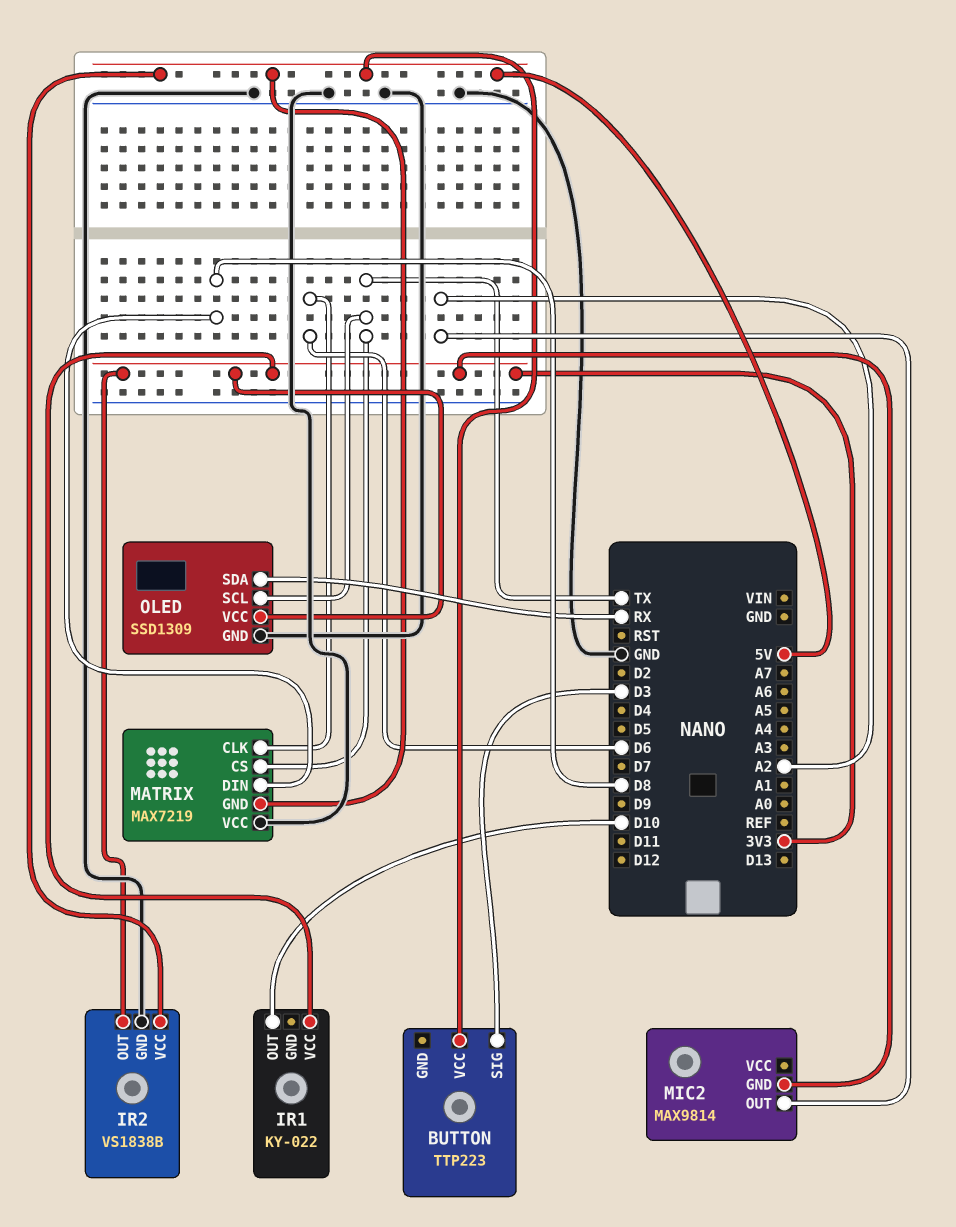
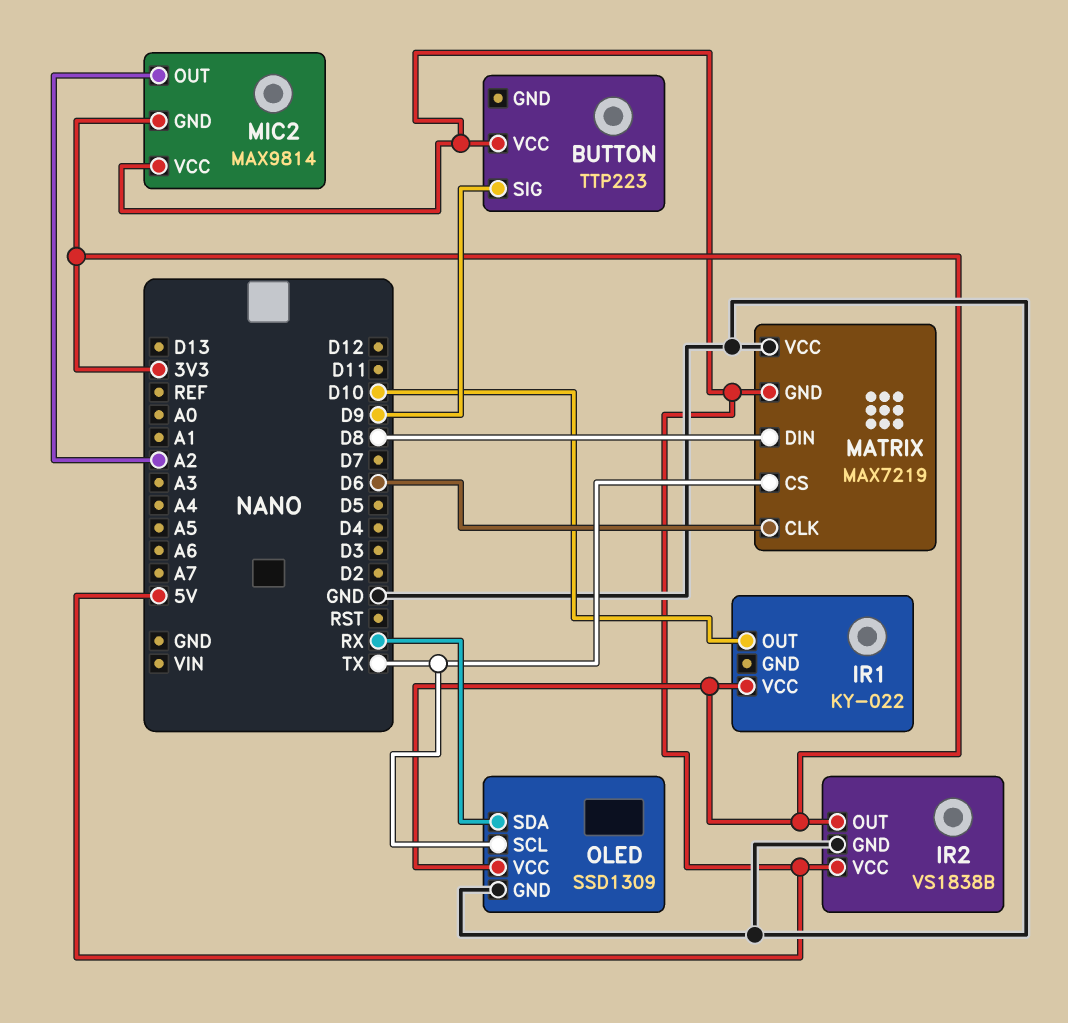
BUTTON pin SIG: D3 -> D9
MIC2 pin VCC: none -> 5V

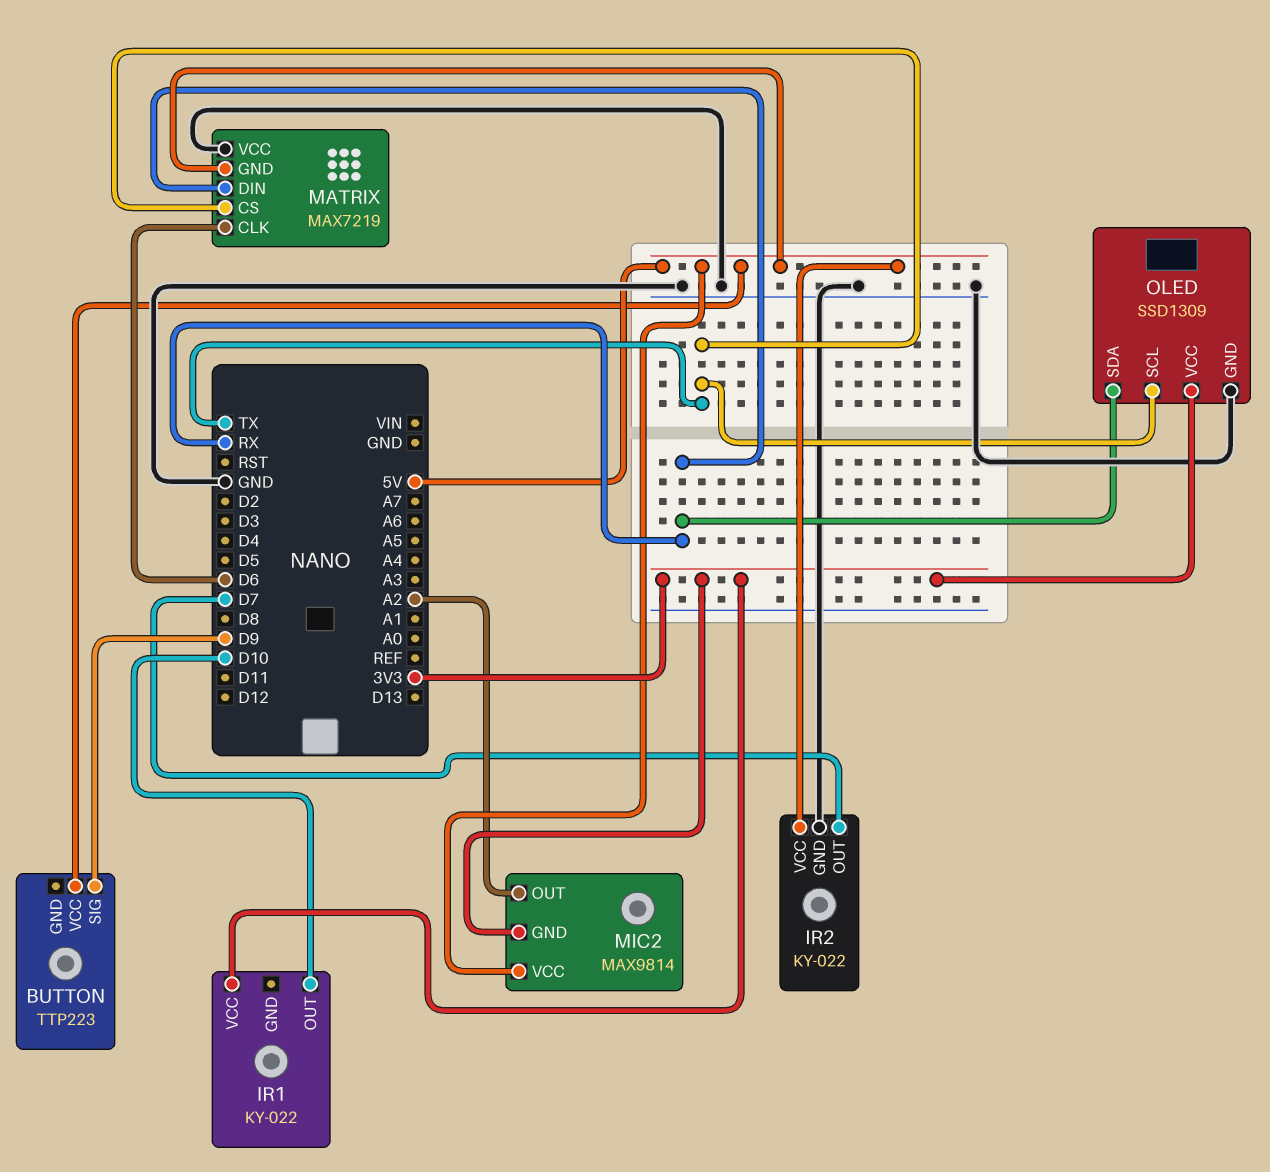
IR2: VS1838B -> KY-022
IR2 pin OUT: 3V3 -> D7
MATRIX pin DIN: D8 -> RX

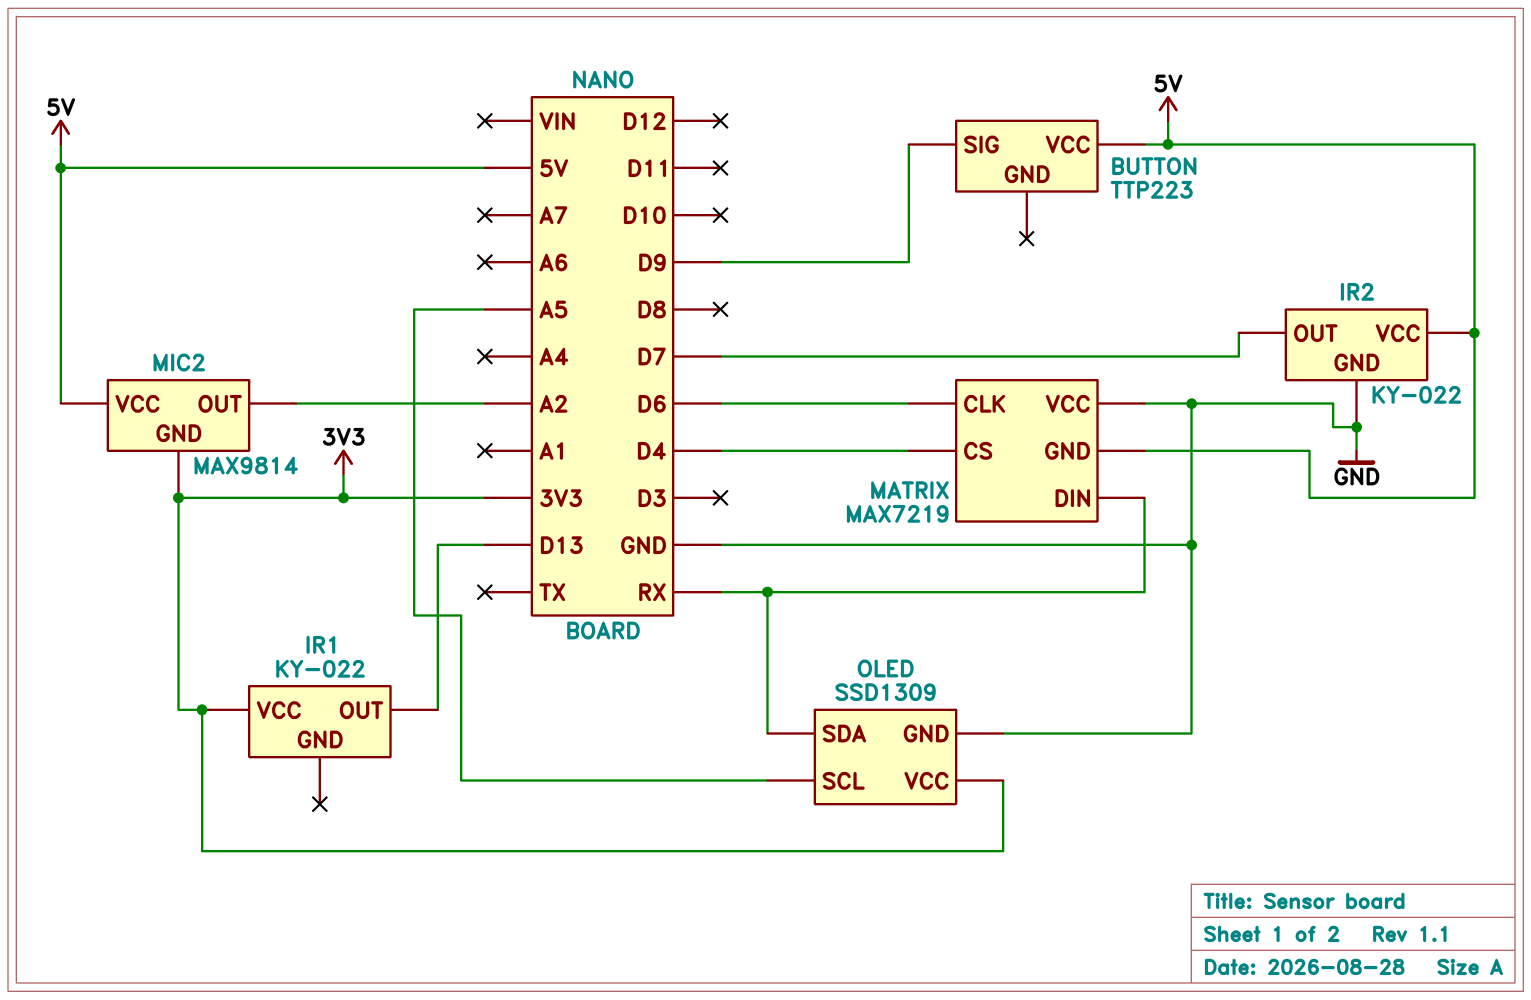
IR1 pin OUT: D10 -> D13
MATRIX pin CS: TX -> D4
OLED pin SCL: TX -> A5

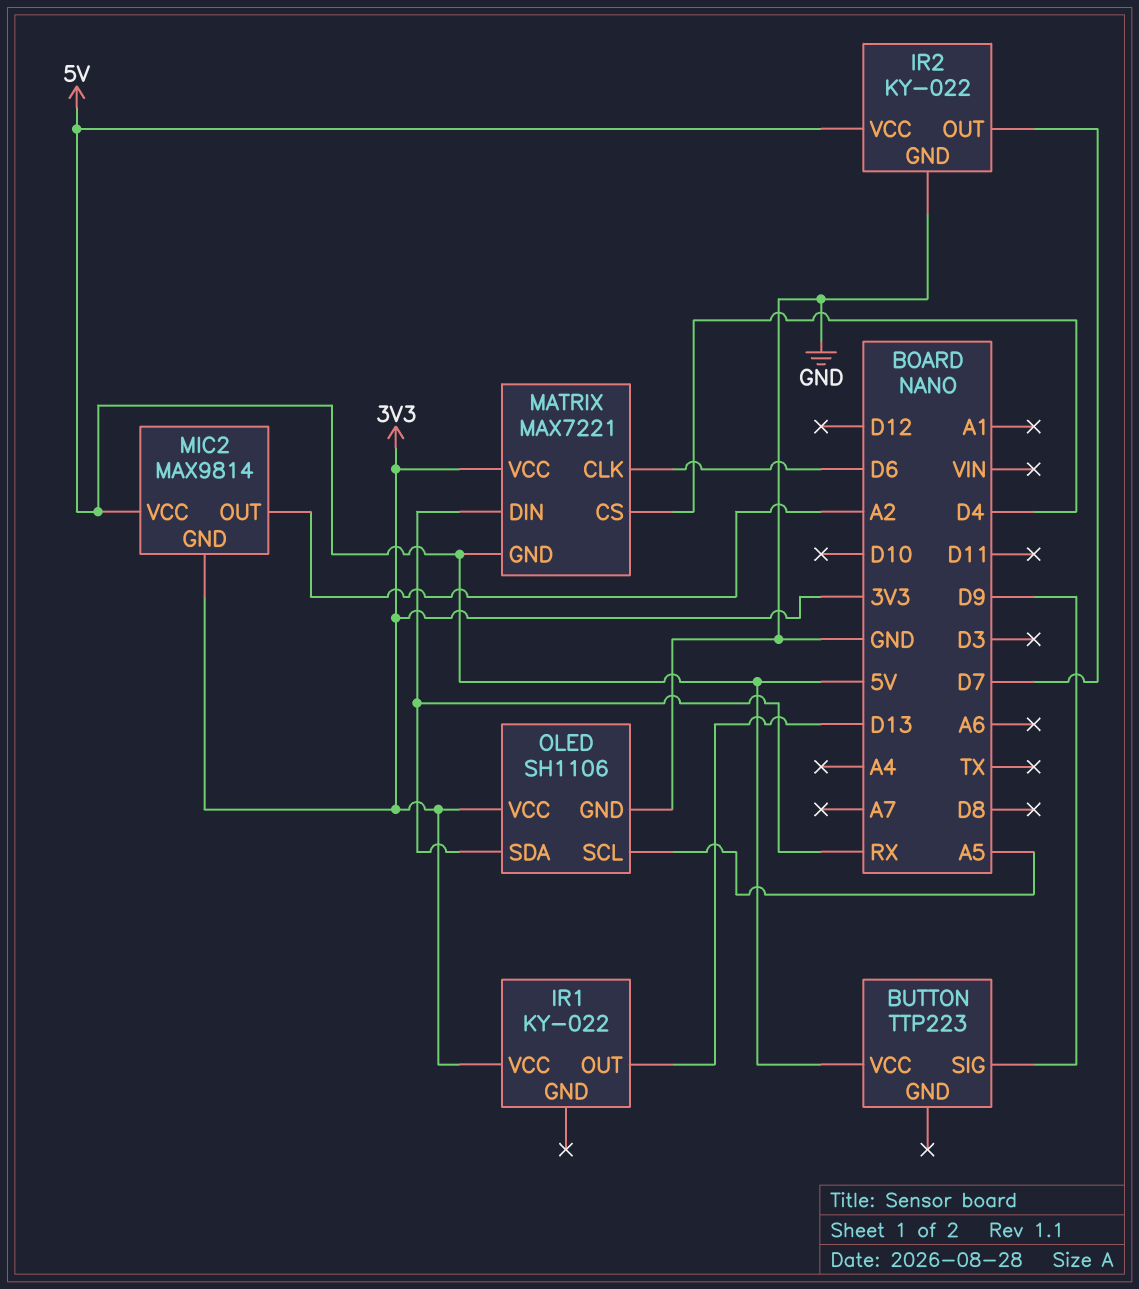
MATRIX: MAX7219 -> MAX7221
MATRIX pin VCC: GND -> 3V3
OLED: SSD1309 -> SH1106

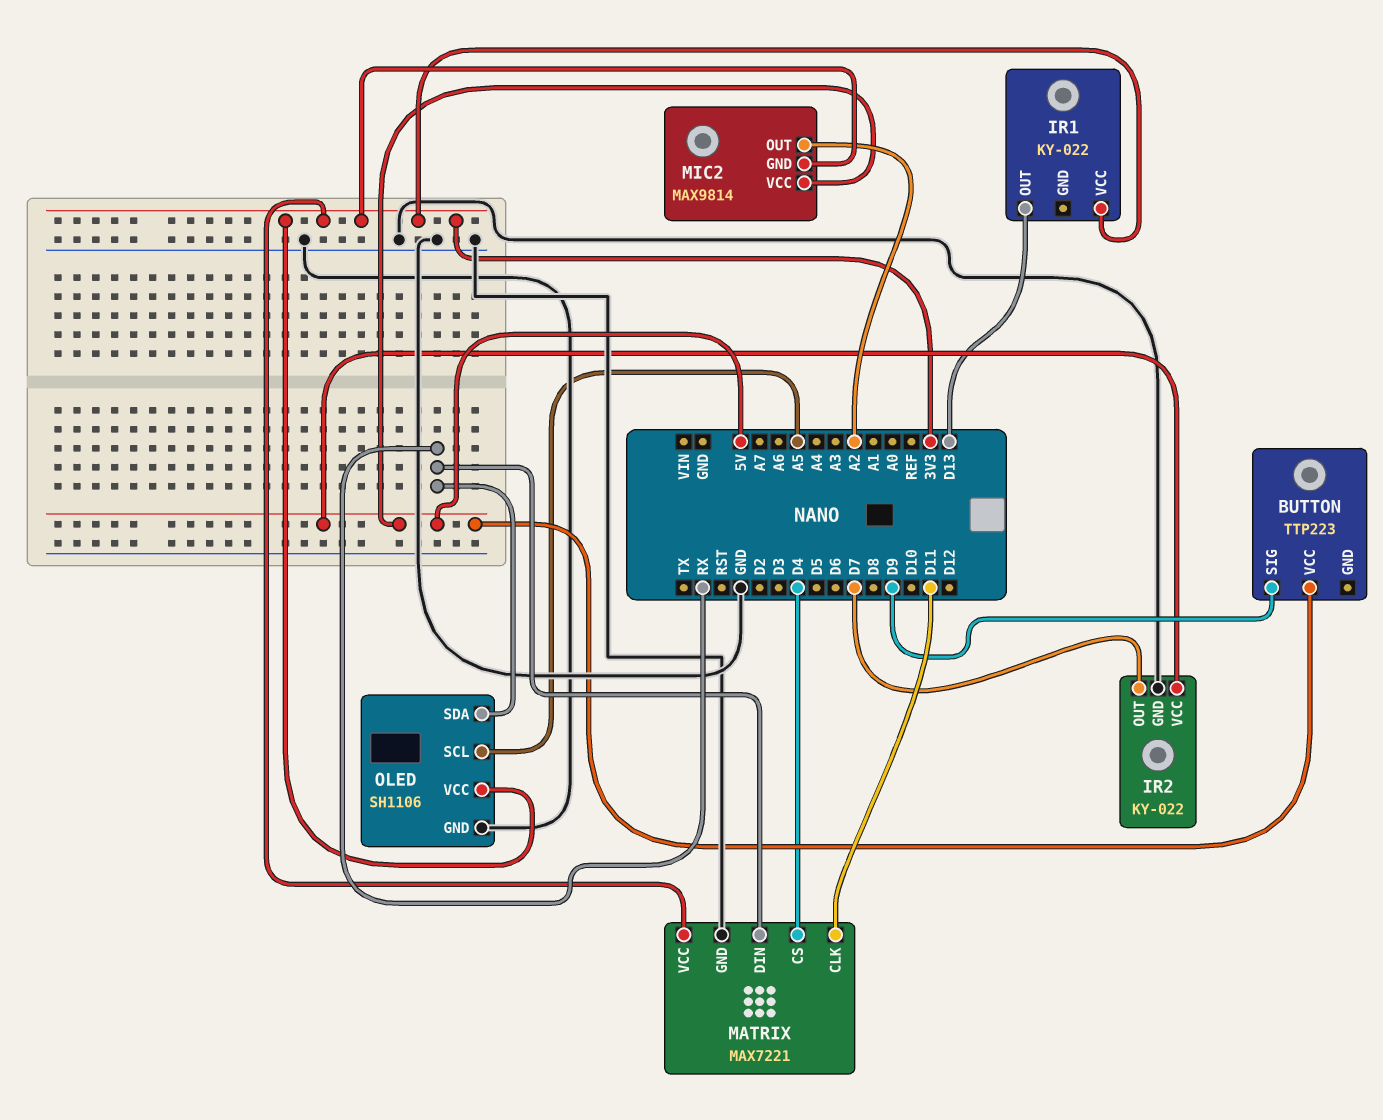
MATRIX pin CLK: D6 -> D11
MATRIX pin GND: 5V -> GND

